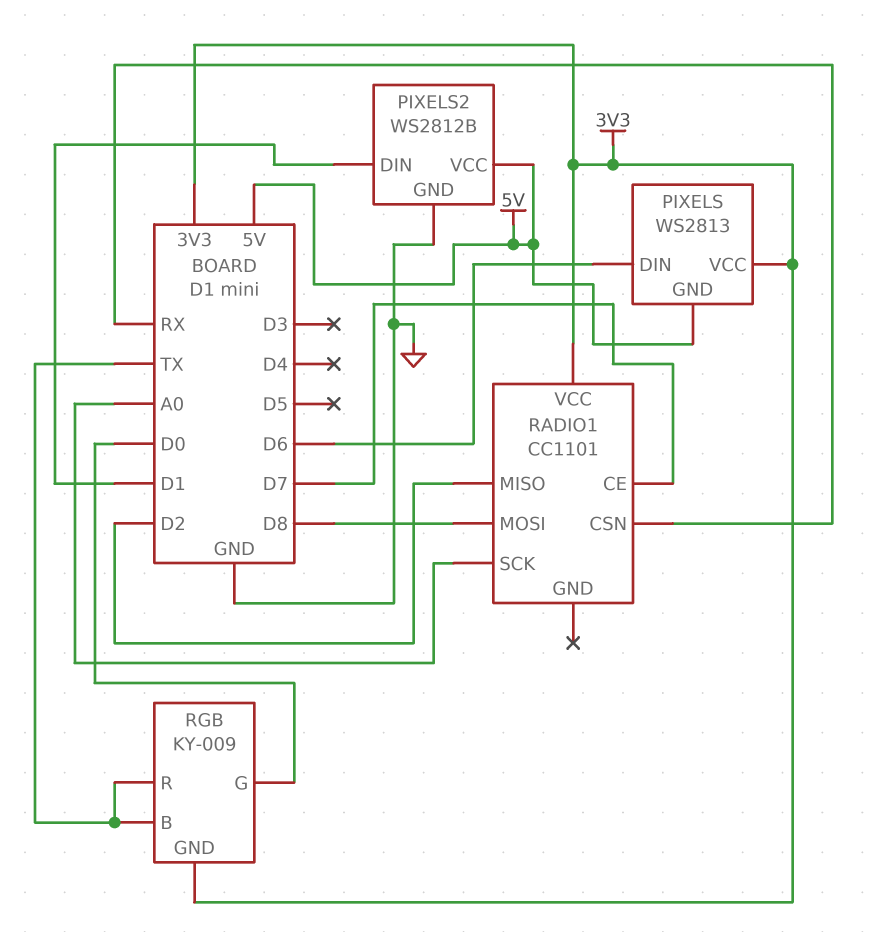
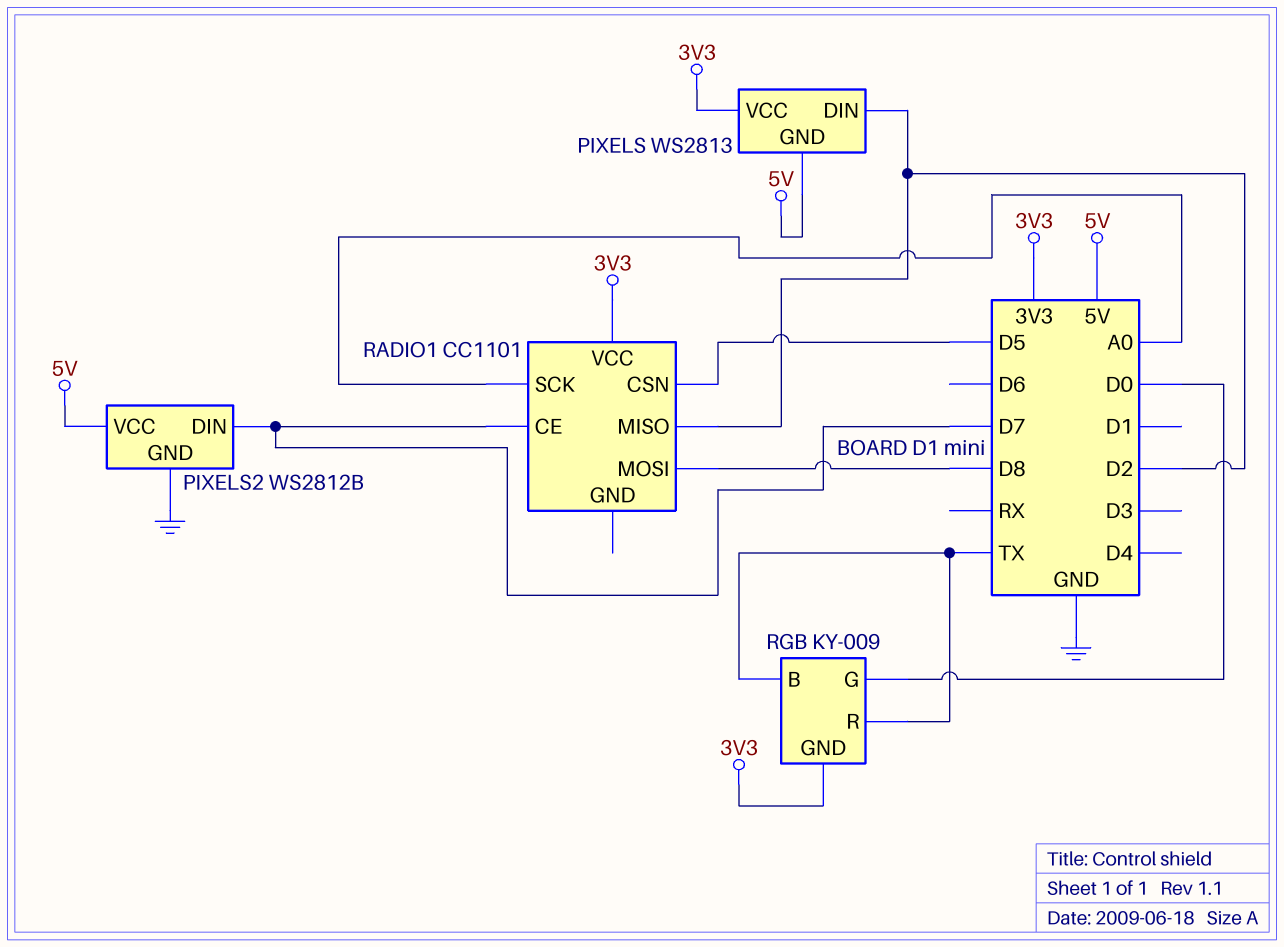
PIXELS pin DIN: D6 -> D2
PIXELS2 pin DIN: D1 -> D7
RADIO1 pin CSN: RX -> D5

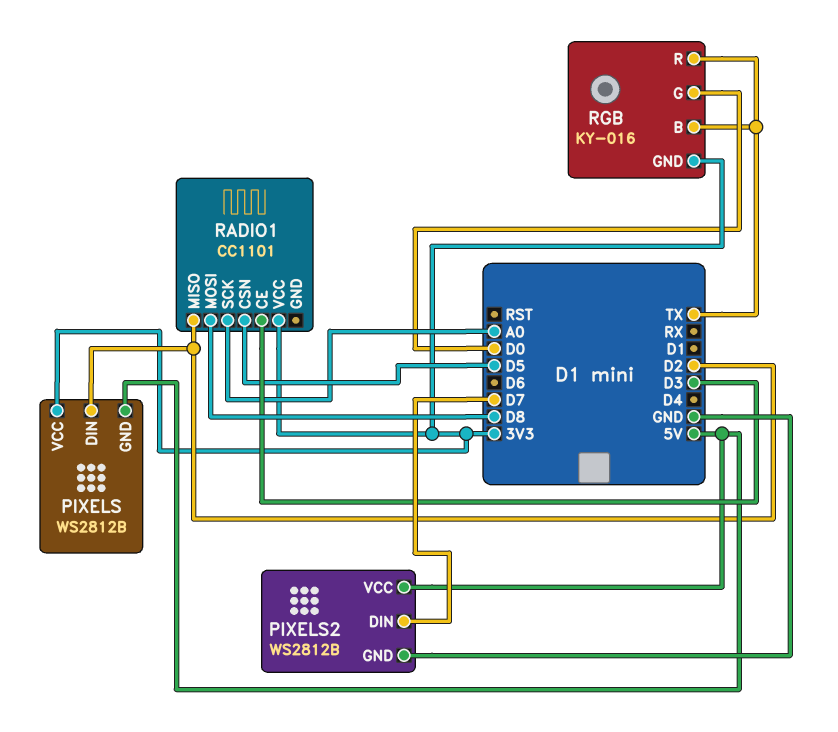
PIXELS: WS2813 -> WS2812B
RADIO1 pin CE: D7 -> D3
RGB: KY-009 -> KY-016

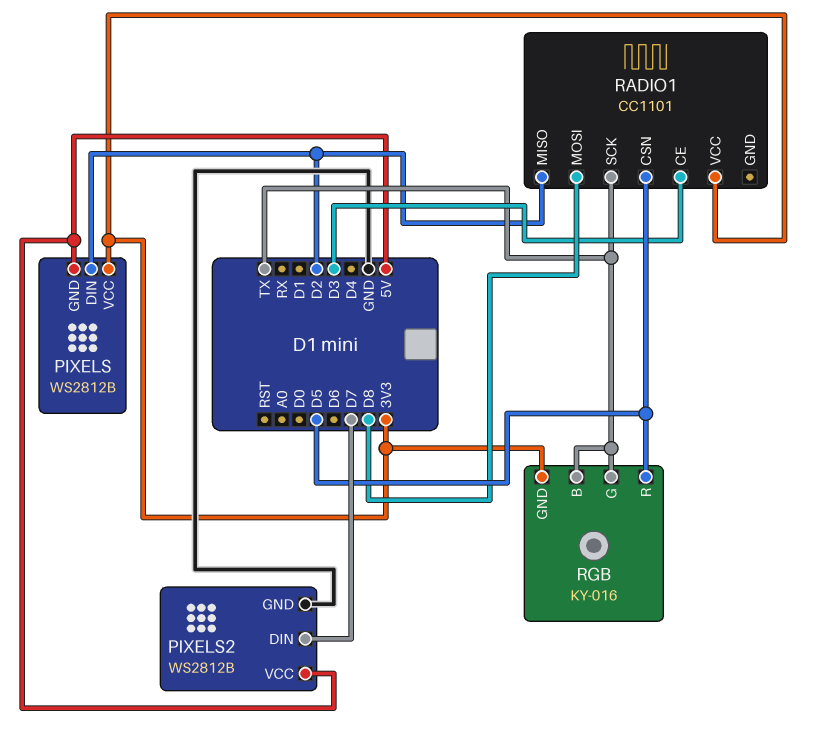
RADIO1 pin SCK: A0 -> TX
RGB pin G: D0 -> TX
RGB pin R: TX -> D5

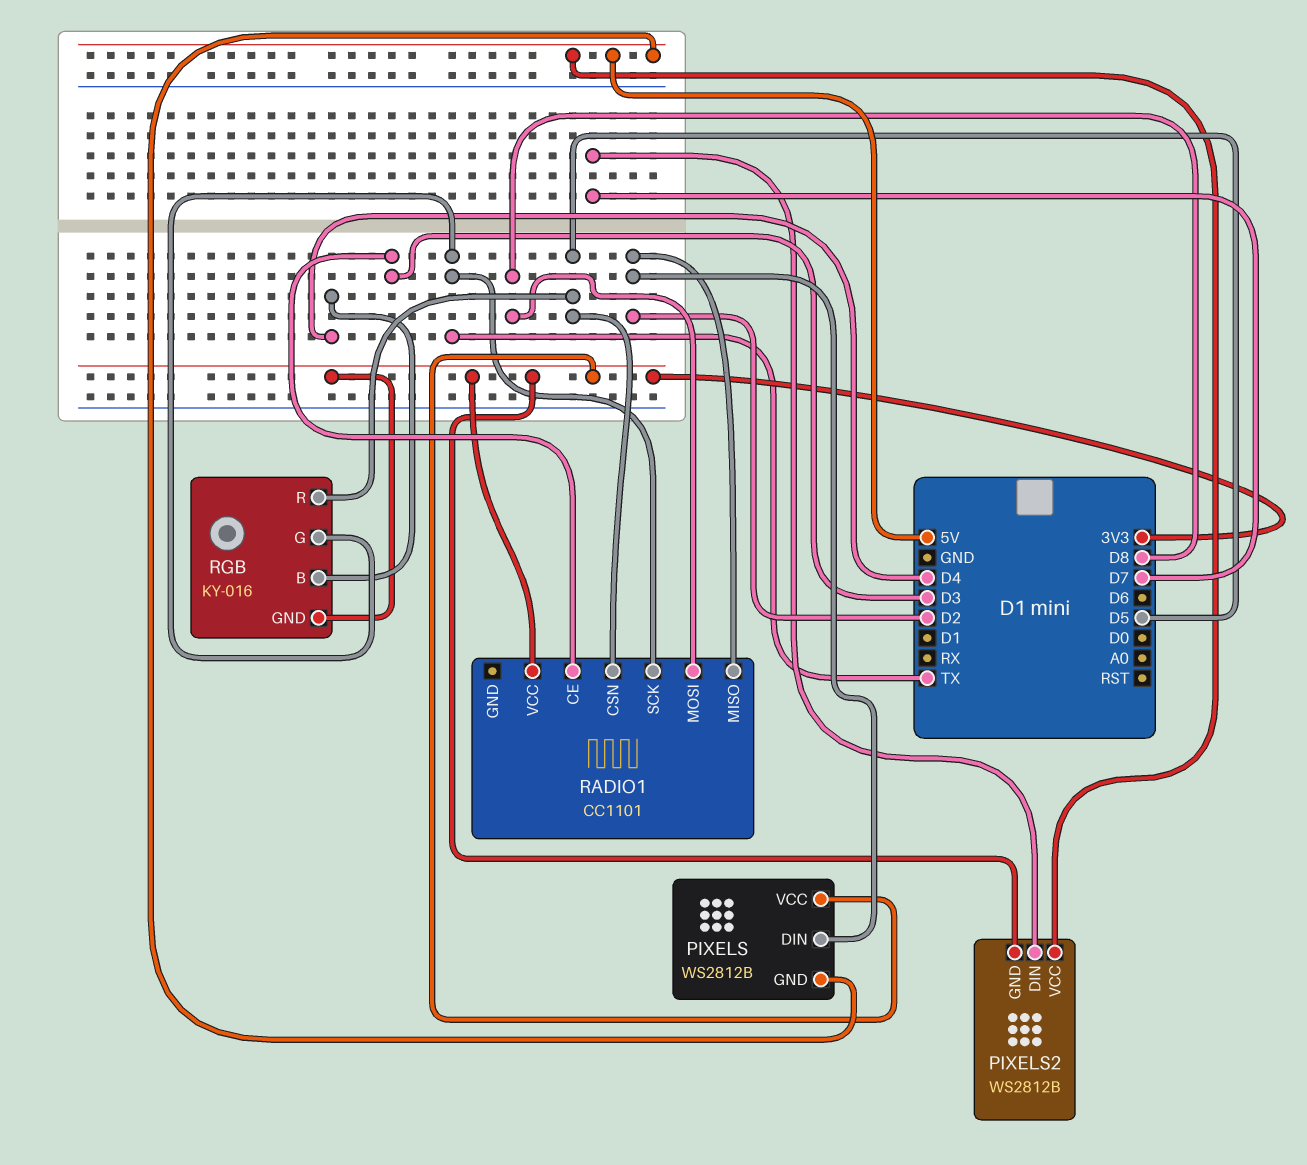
PIXELS2 pin GND: GND -> 3V3
RGB pin B: TX -> D4

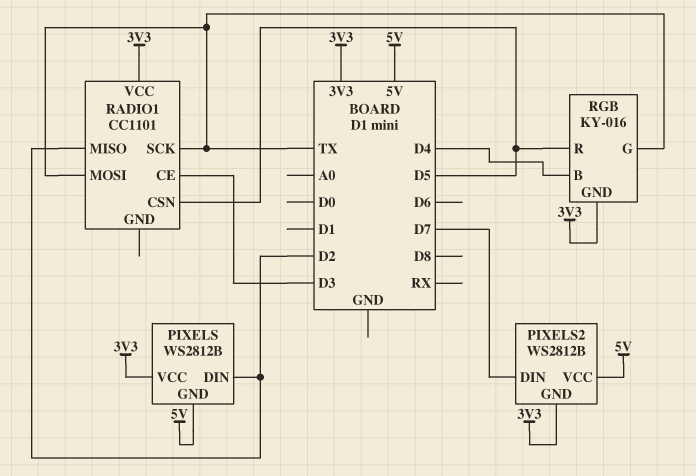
RADIO1 pin MOSI: D8 -> TX

